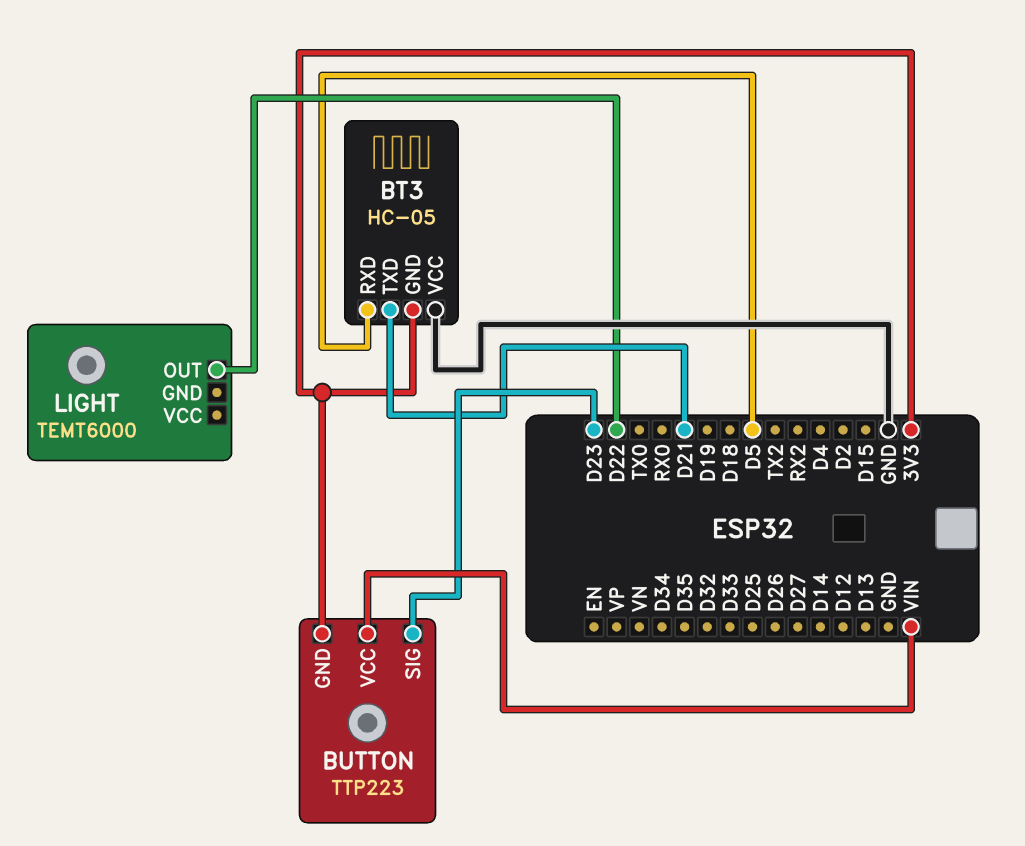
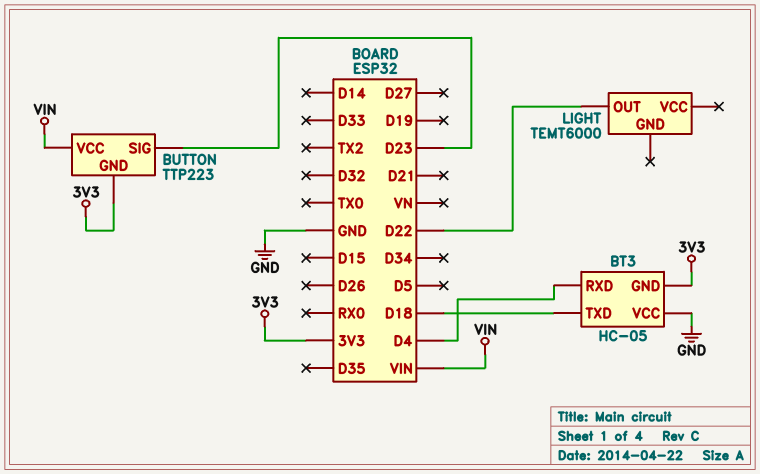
BT3 pin RXD: D5 -> D4
BT3 pin TXD: D21 -> D18

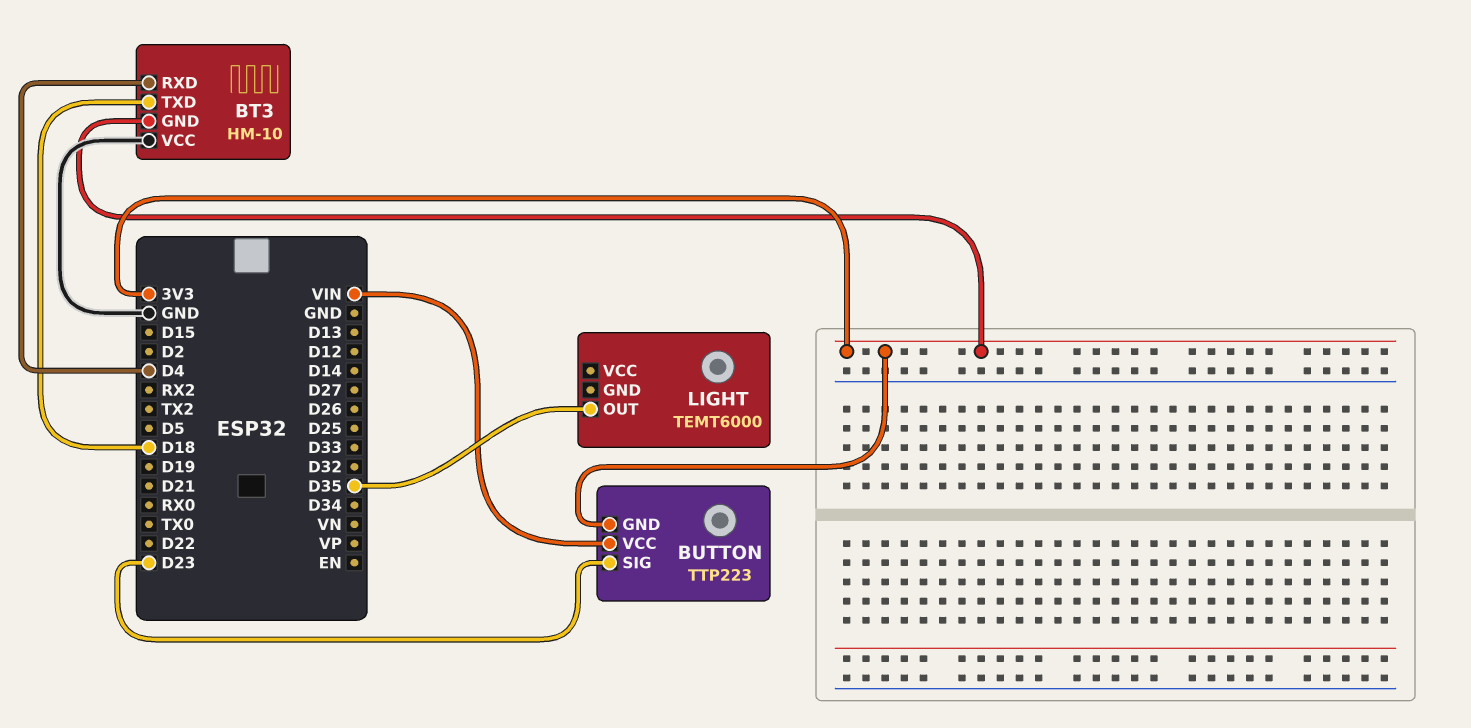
BT3: HC-05 -> HM-10
LIGHT pin OUT: D22 -> D35

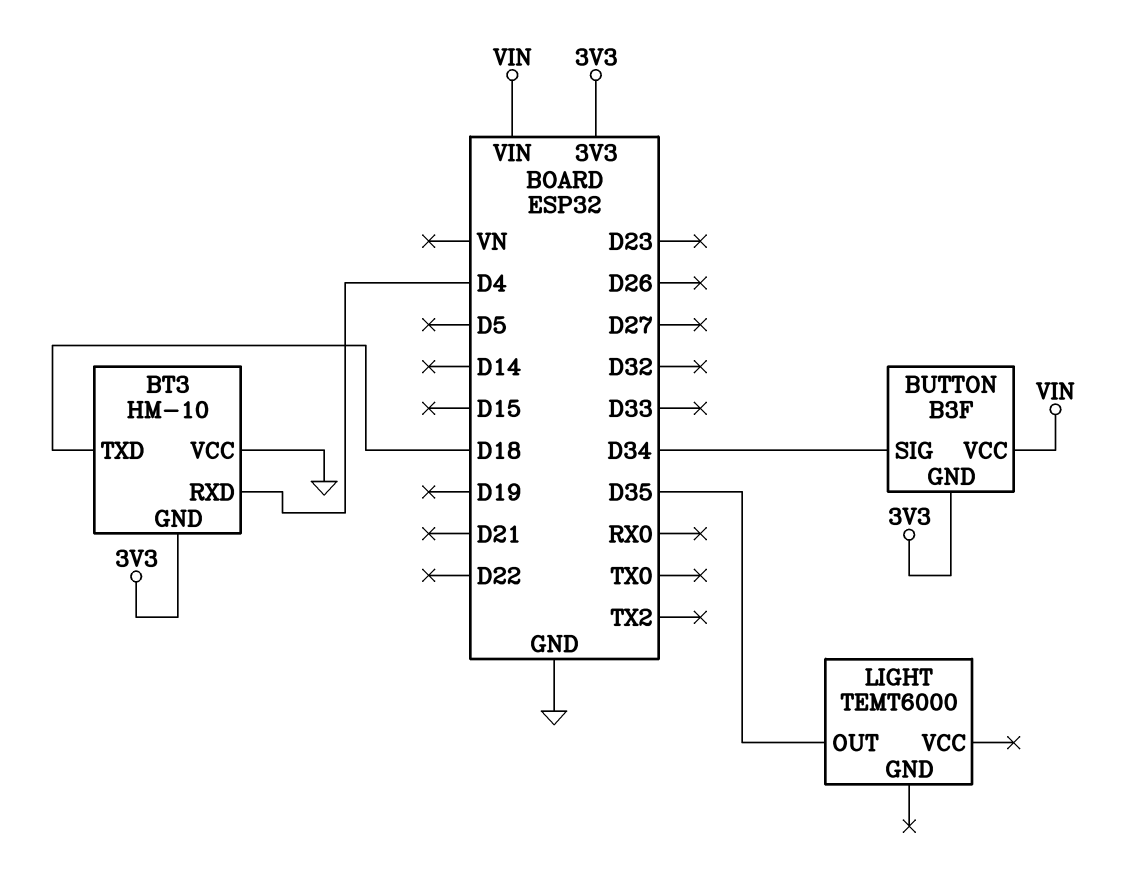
BUTTON: TTP223 -> B3F
BUTTON pin SIG: D23 -> D34

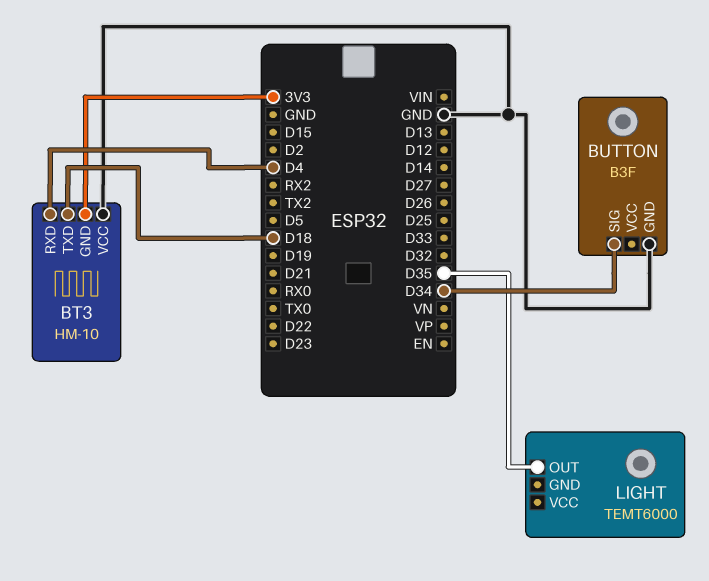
BUTTON pin GND: 3V3 -> GND
BUTTON pin VCC: VIN -> none

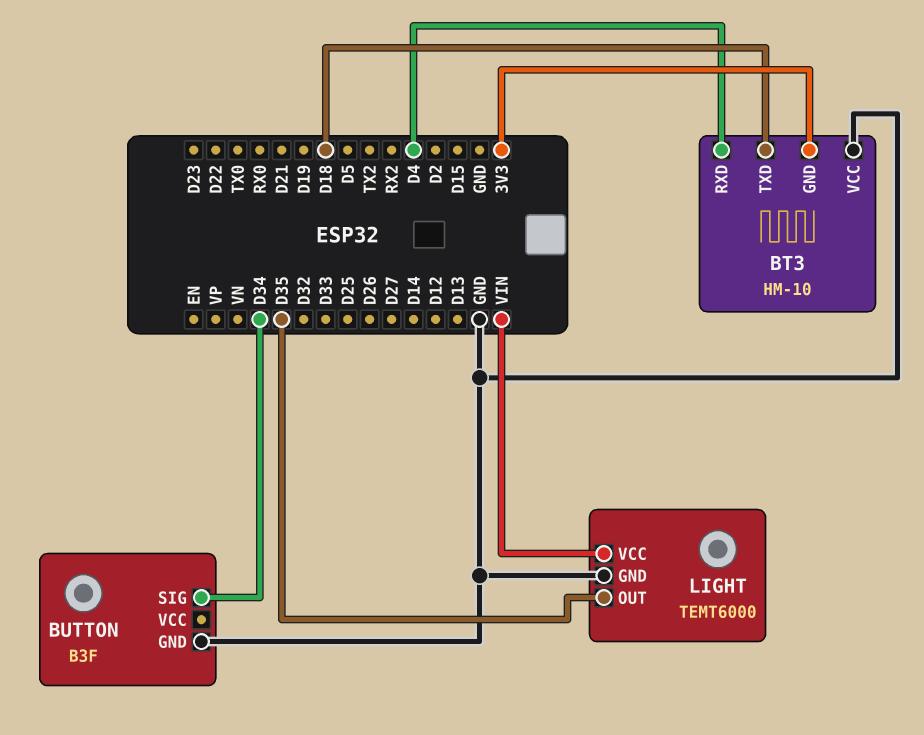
LIGHT pin GND: none -> GND
LIGHT pin VCC: none -> VIN

